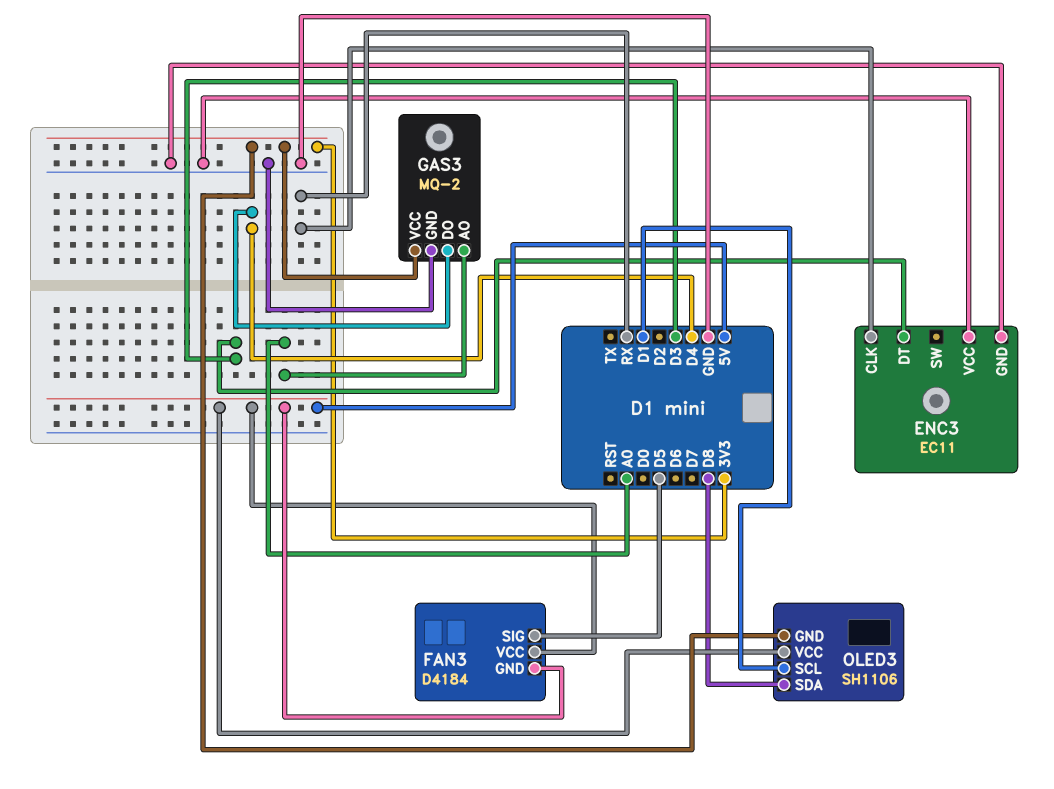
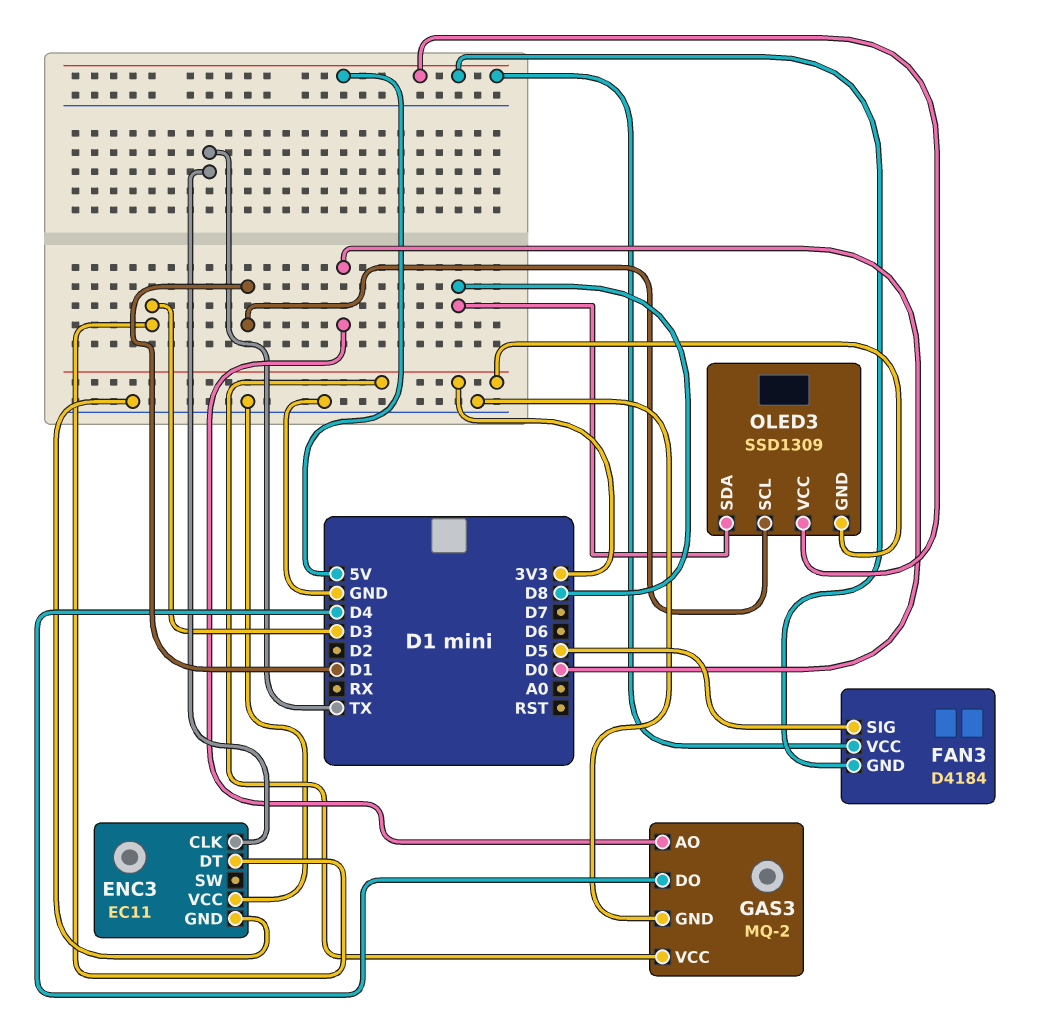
ENC3 pin CLK: RX -> TX
GAS3 pin AO: A0 -> D0
OLED3: SH1106 -> SSD1309

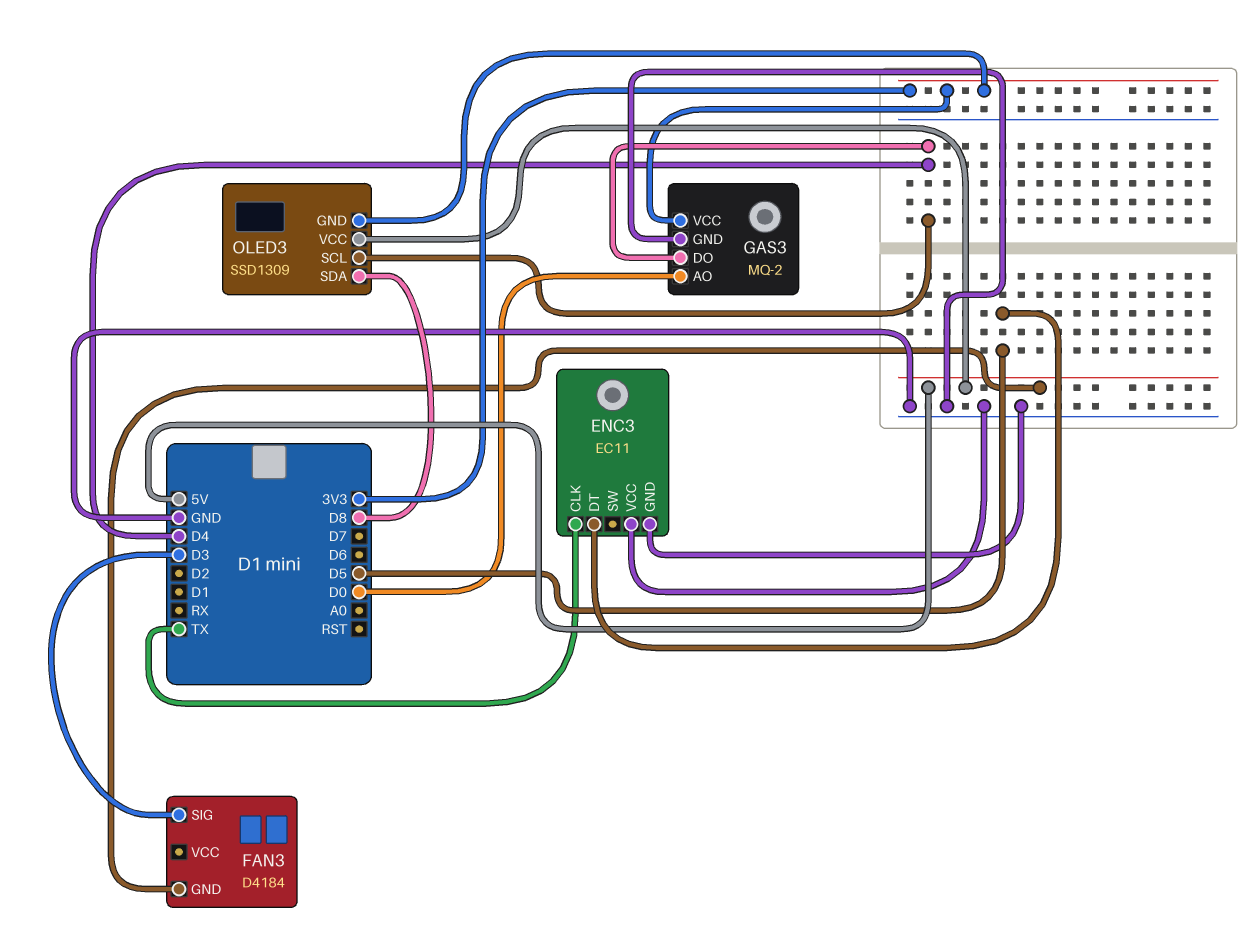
ENC3 pin DT: D3 -> D5
FAN3 pin SIG: D5 -> D3
FAN3 pin VCC: 5V -> none
OLED3 pin SCL: D1 -> D4

